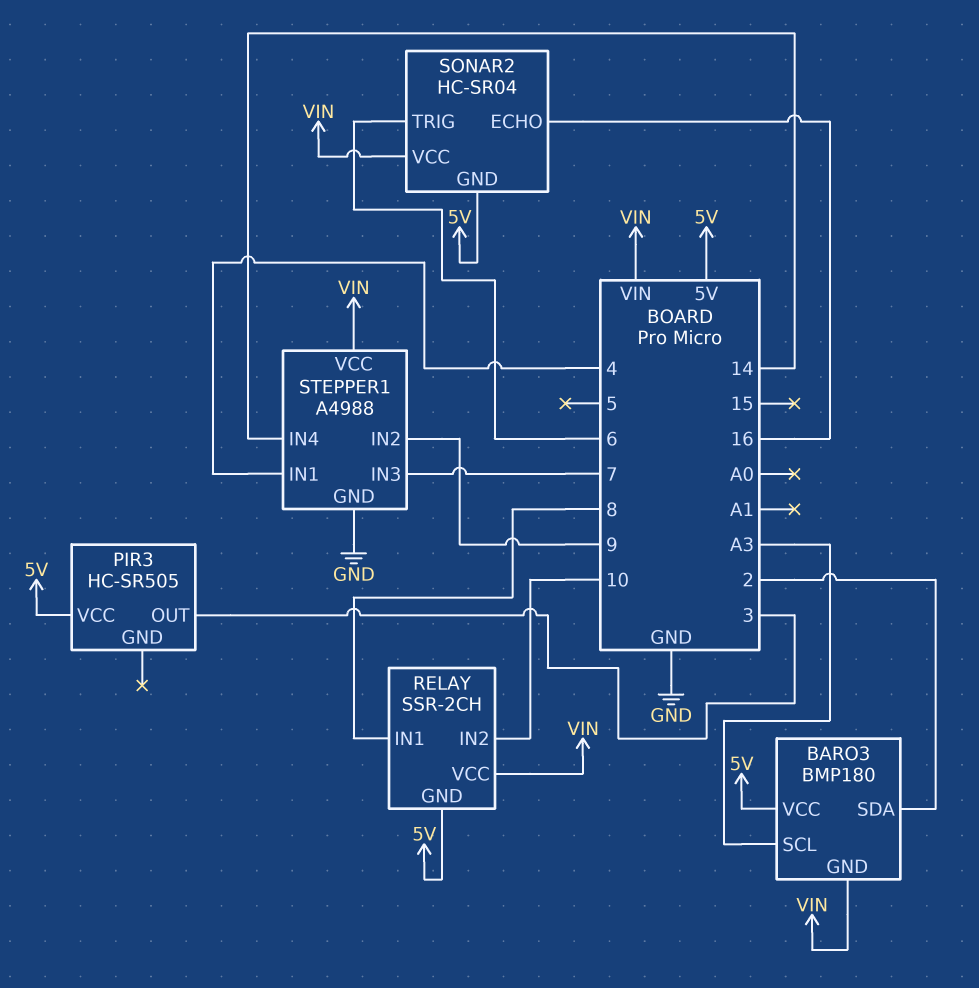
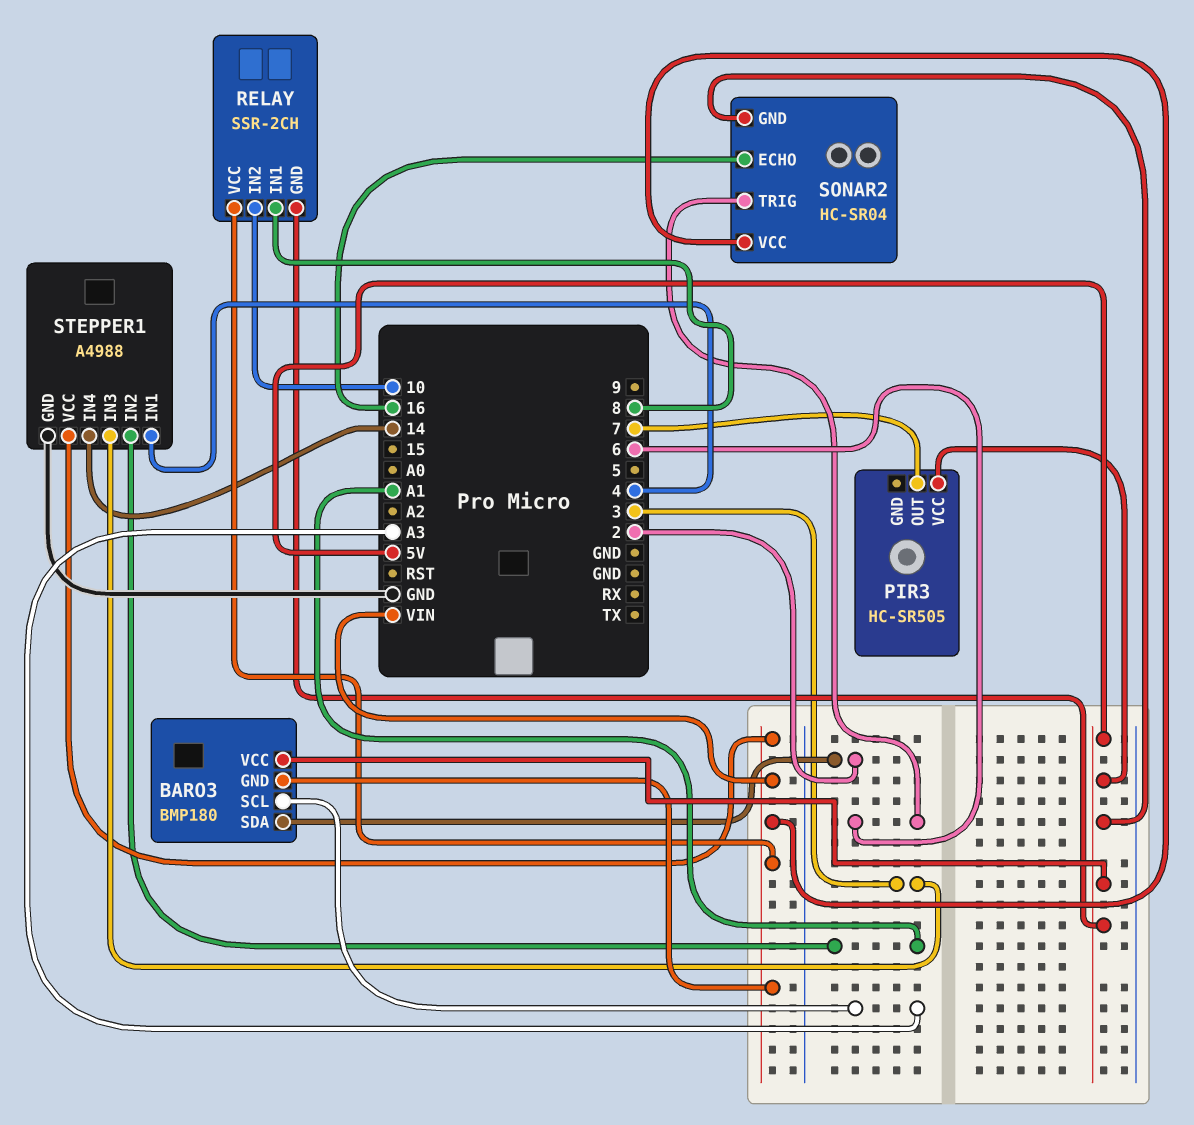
PIR3 pin OUT: 3 -> 7
STEPPER1 pin IN2: 9 -> A1
STEPPER1 pin IN3: 7 -> 3

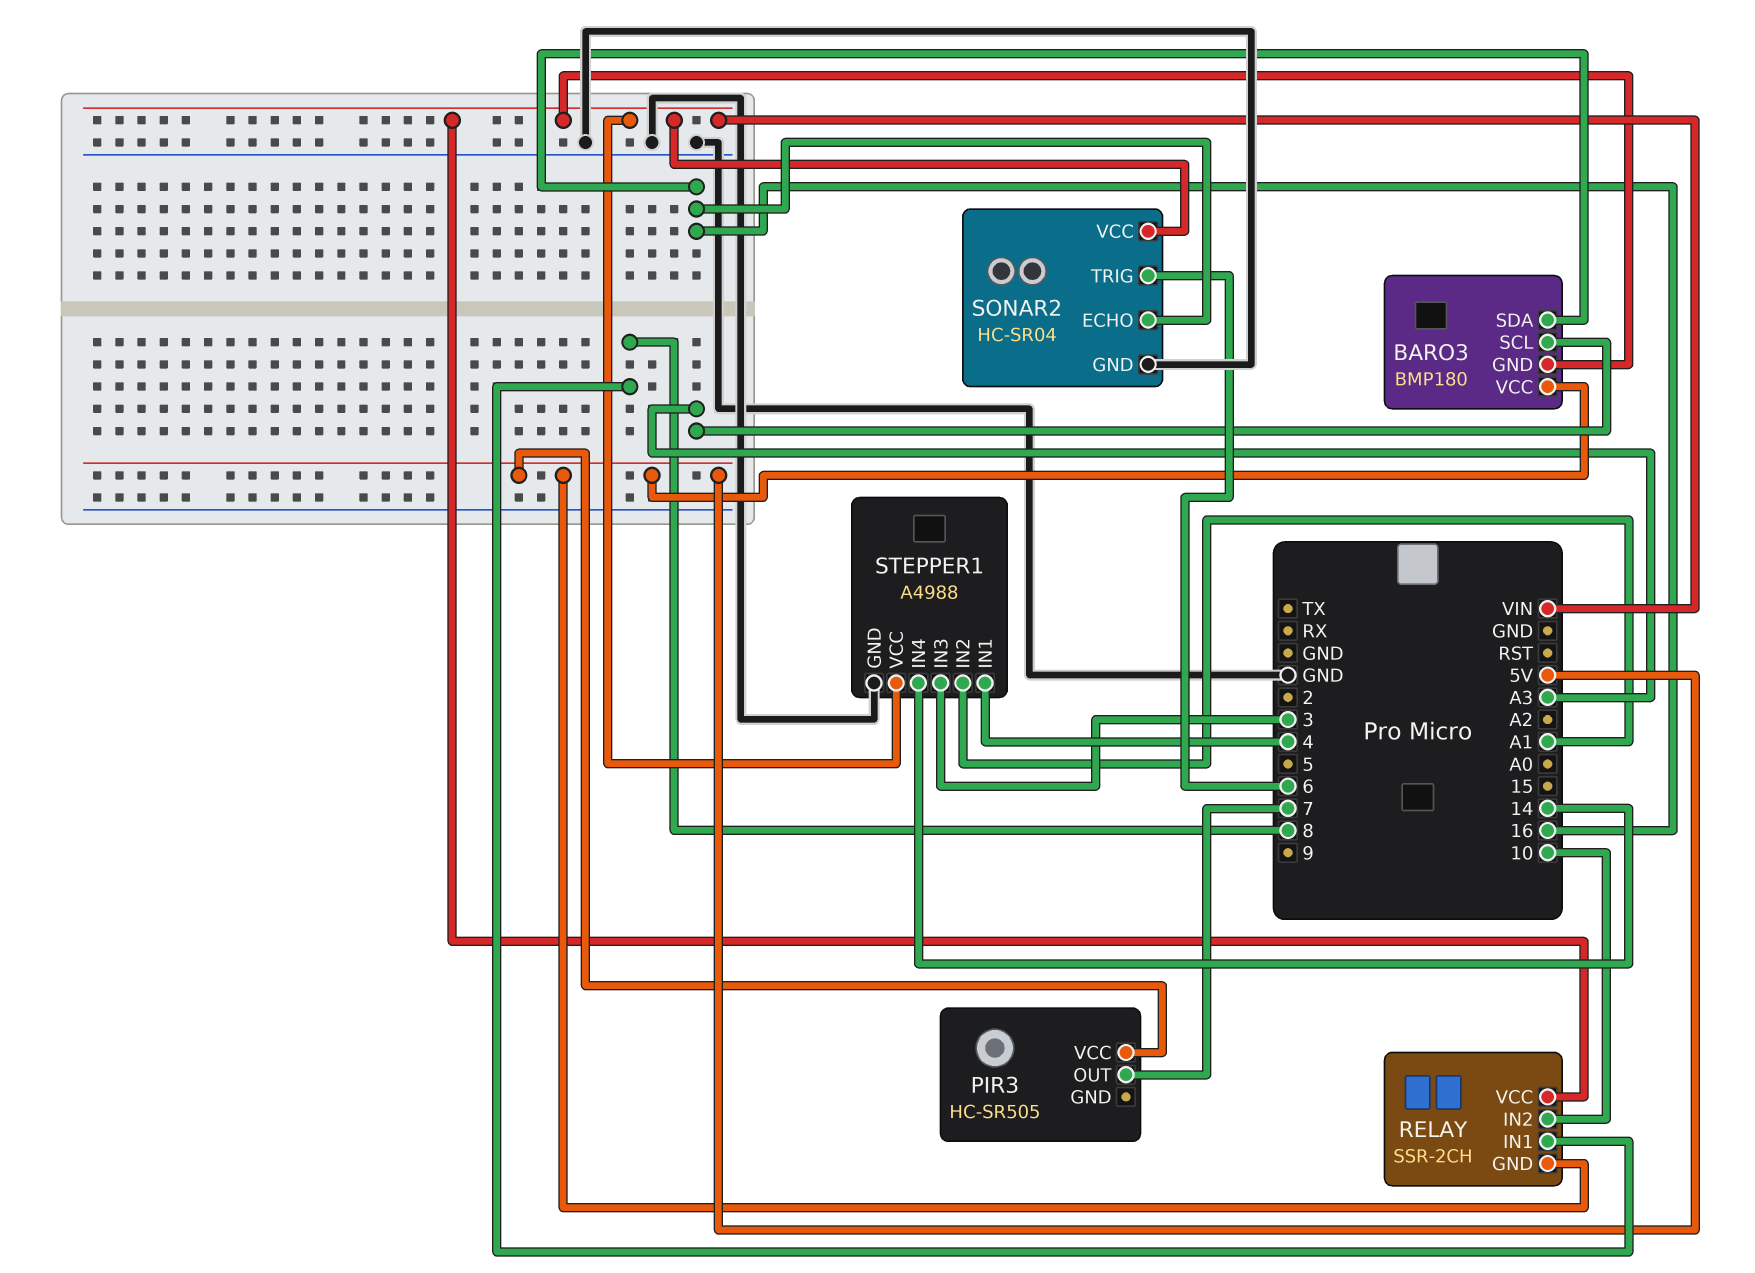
BARO3 pin SDA: 2 -> 16
SONAR2 pin GND: 5V -> GND

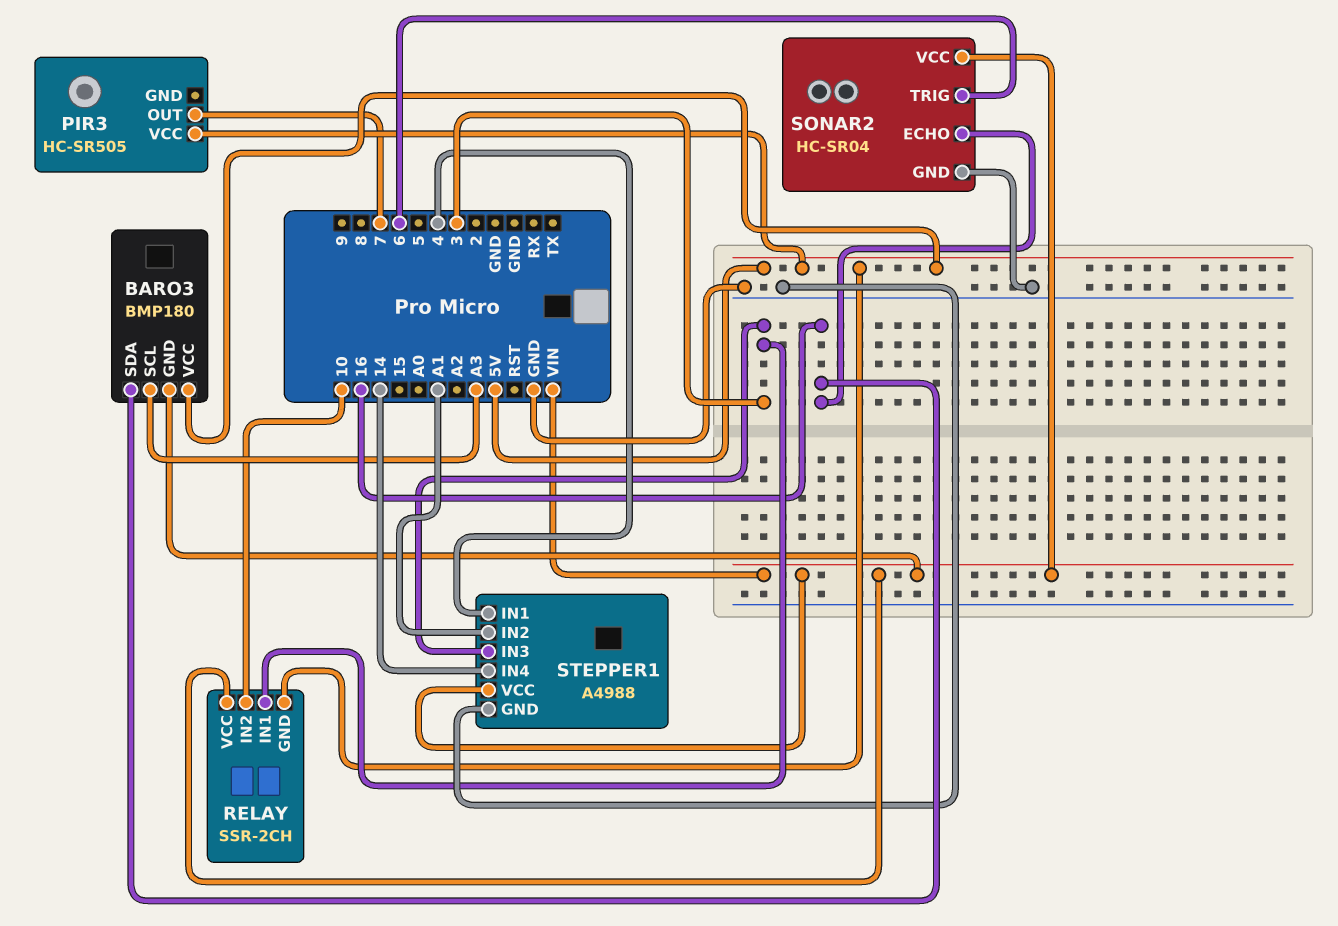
RELAY pin IN1: 8 -> 3

